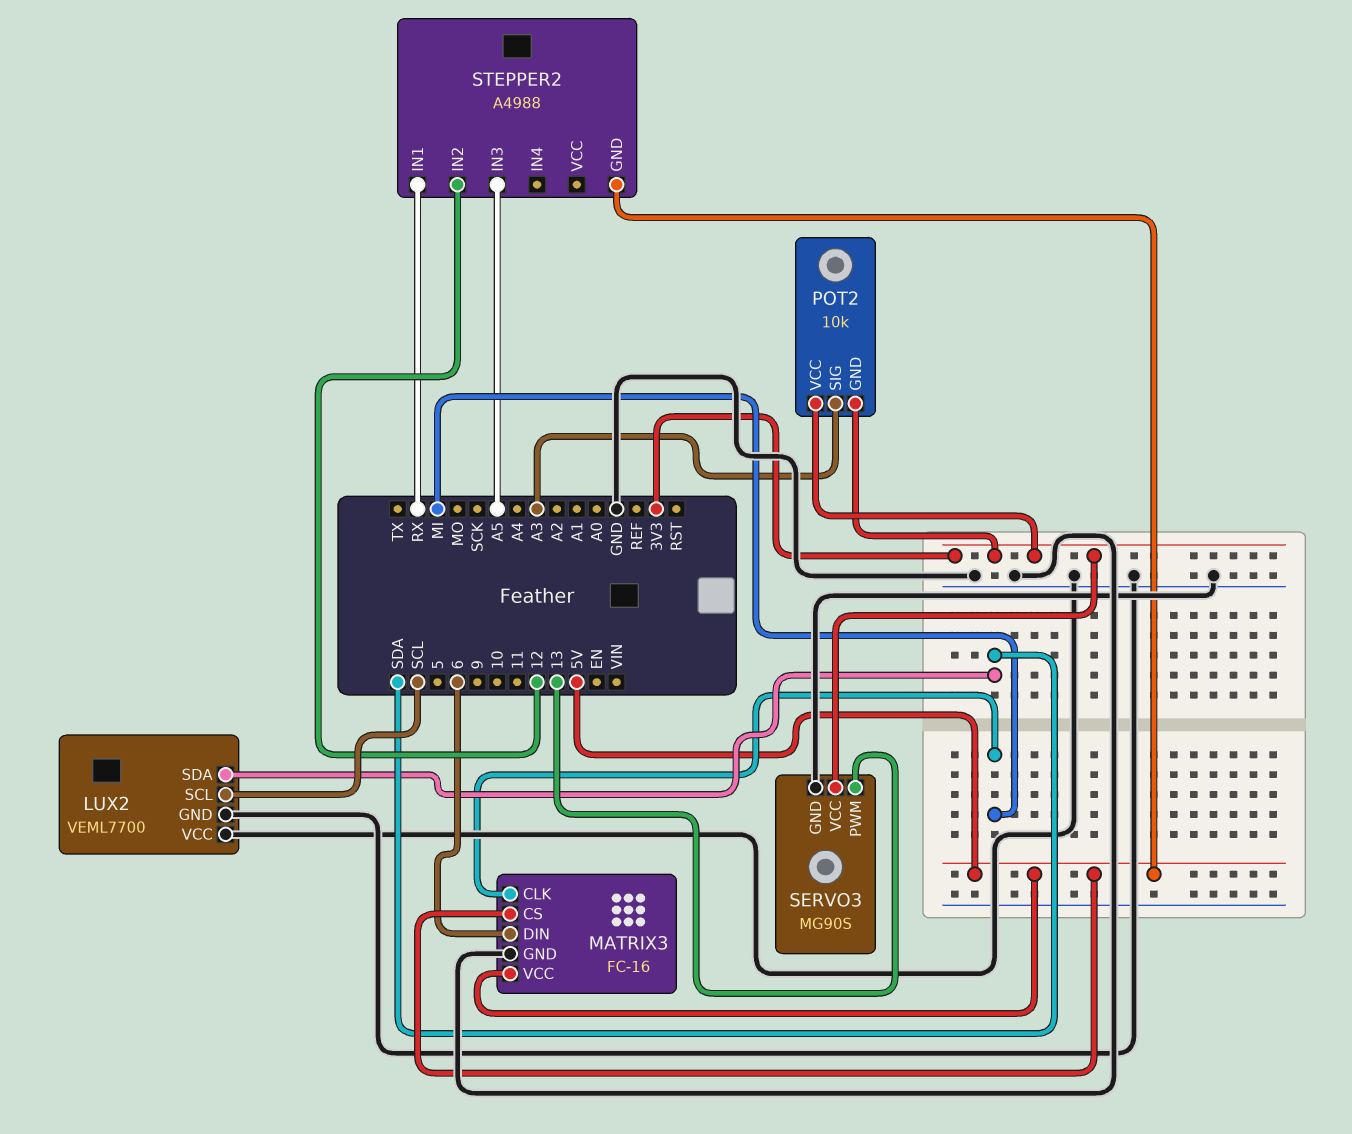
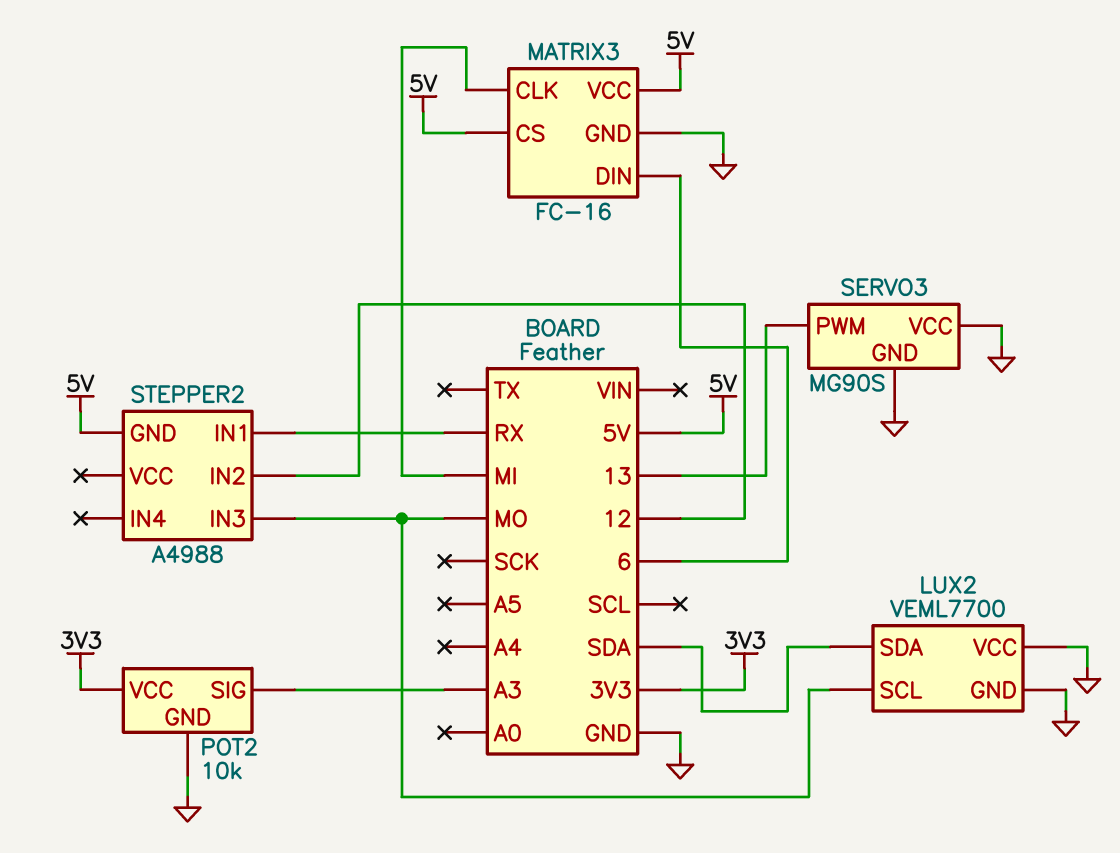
LUX2 pin SCL: SCL -> MO
POT2 pin GND: 3V3 -> GND
SERVO3 pin VCC: 3V3 -> GND
STEPPER2 pin IN3: A5 -> MO

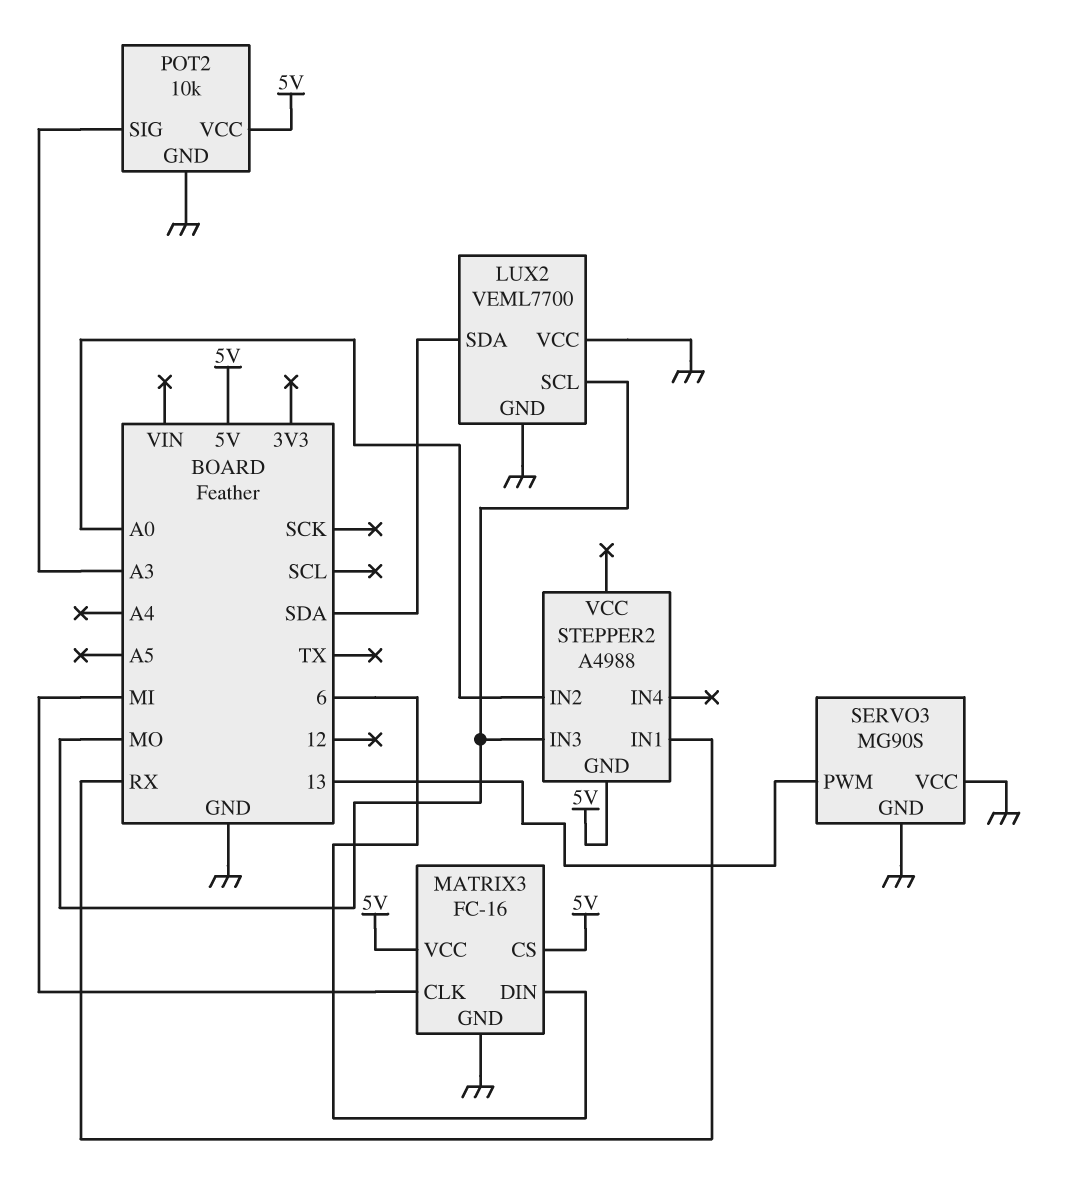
POT2 pin VCC: 3V3 -> 5V
STEPPER2 pin IN2: 12 -> A0

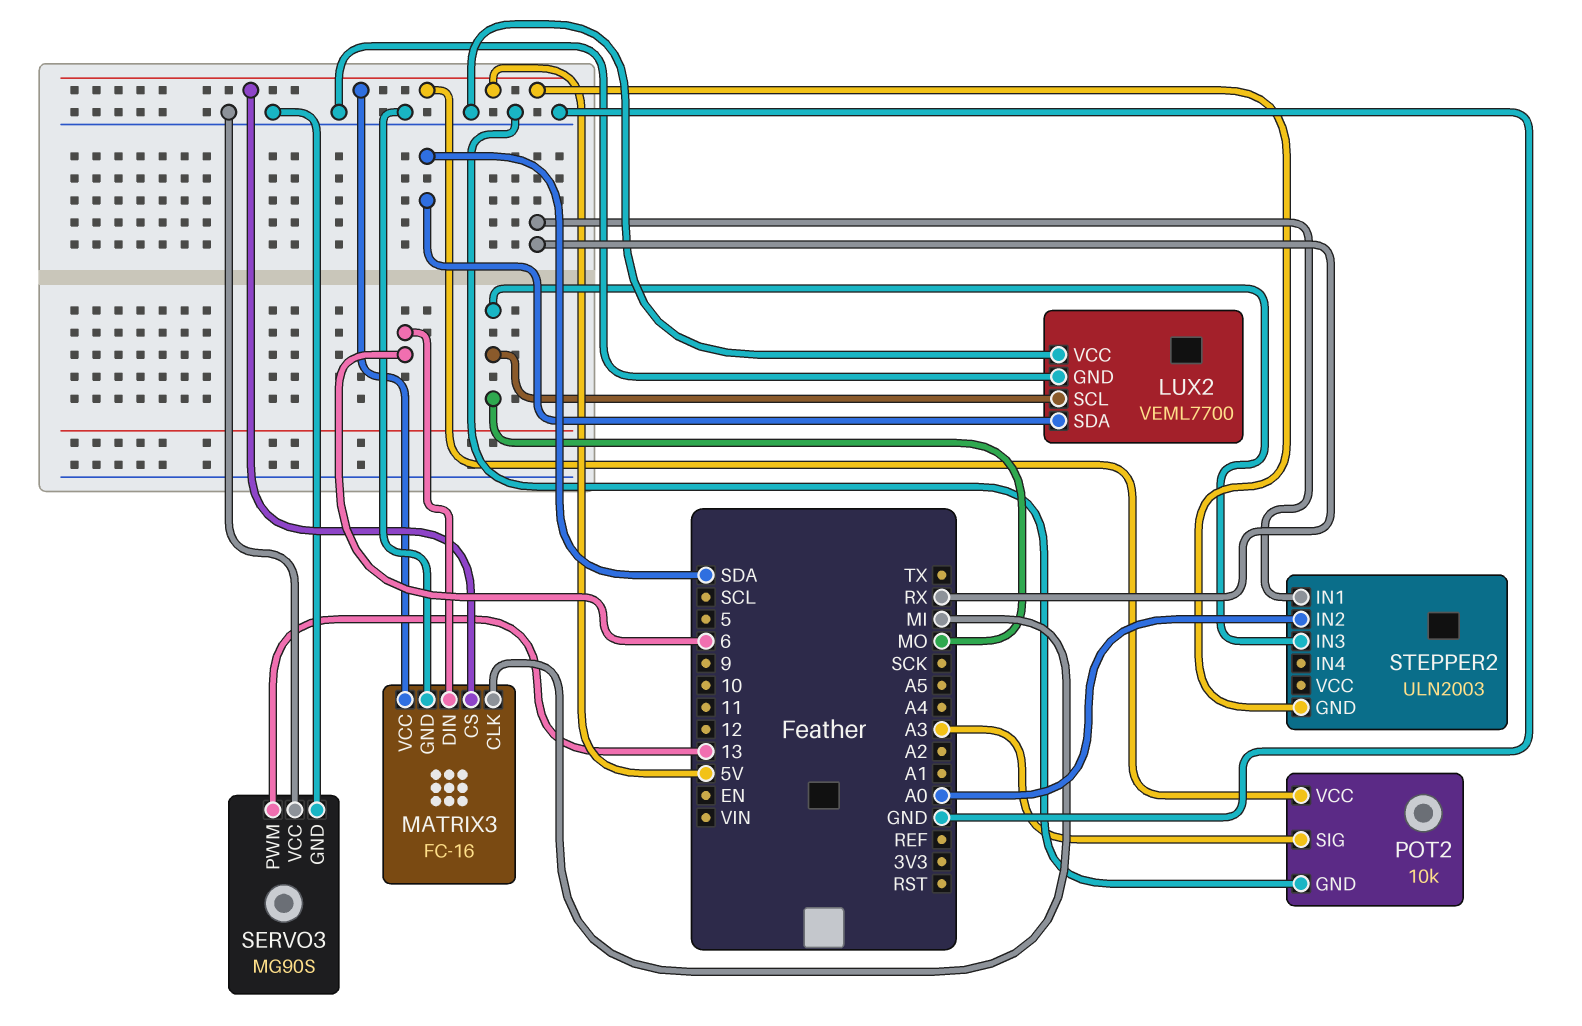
STEPPER2: A4988 -> ULN2003

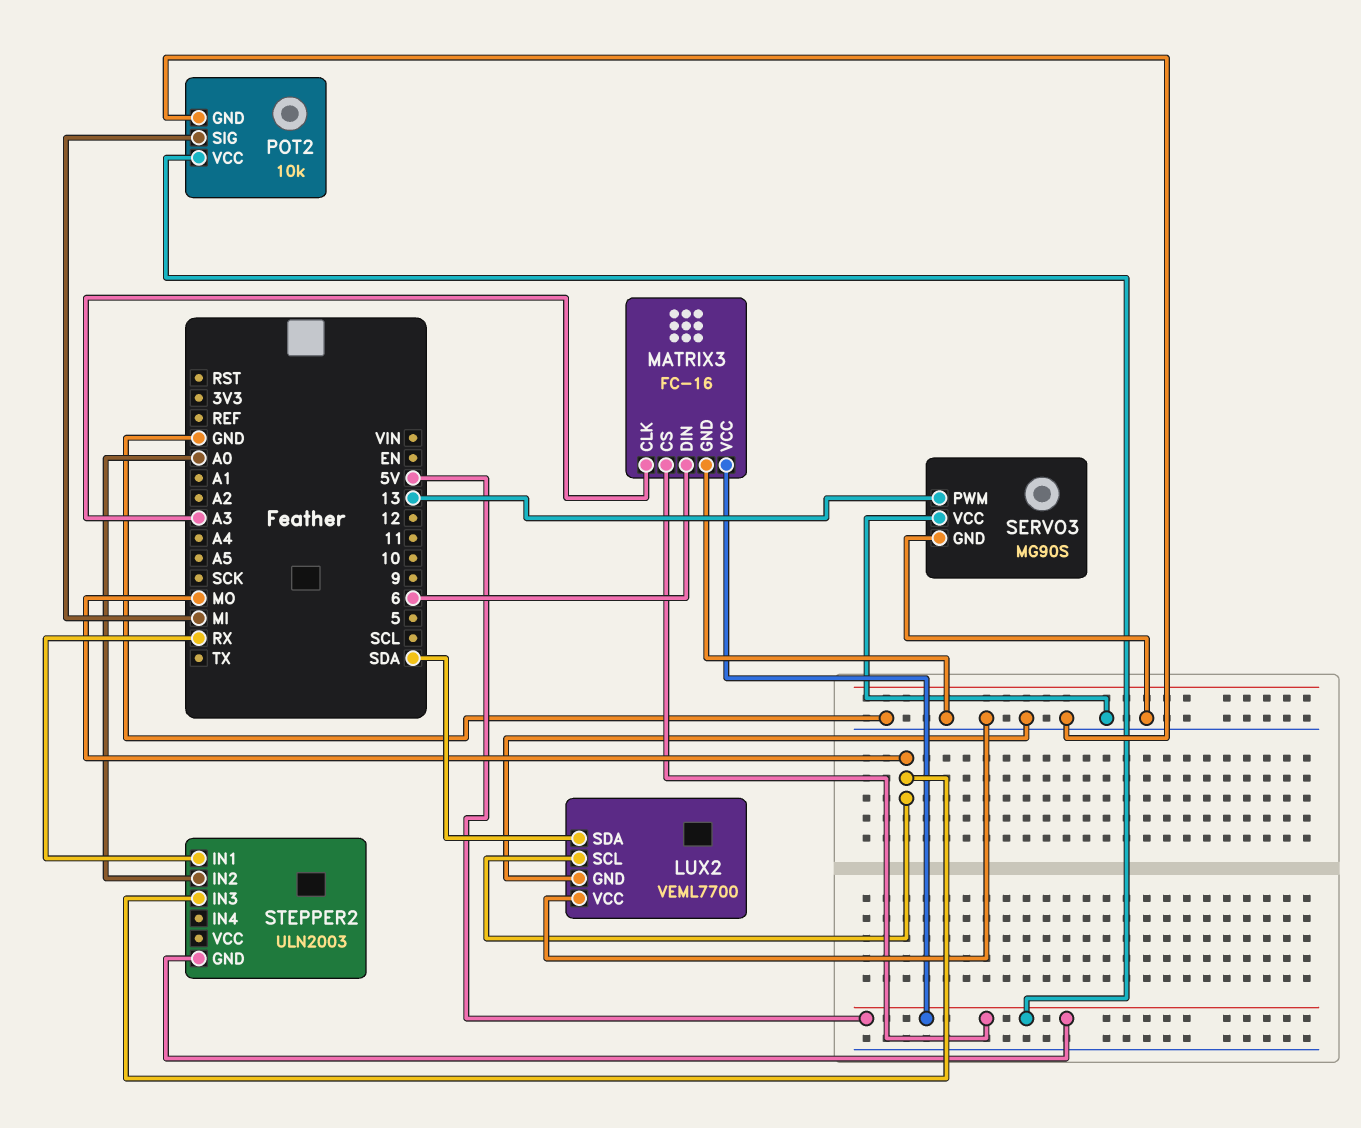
MATRIX3 pin CLK: MI -> A3
POT2 pin SIG: A3 -> MI

